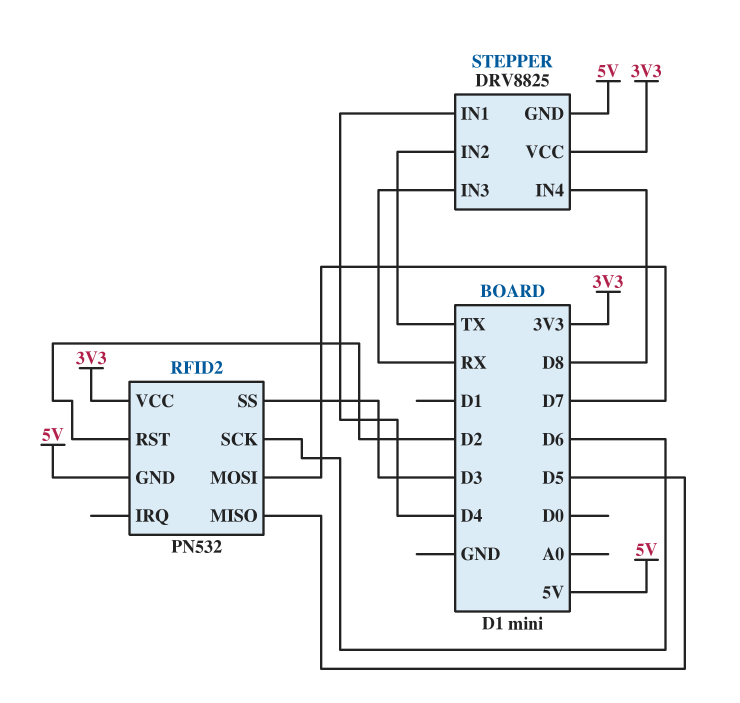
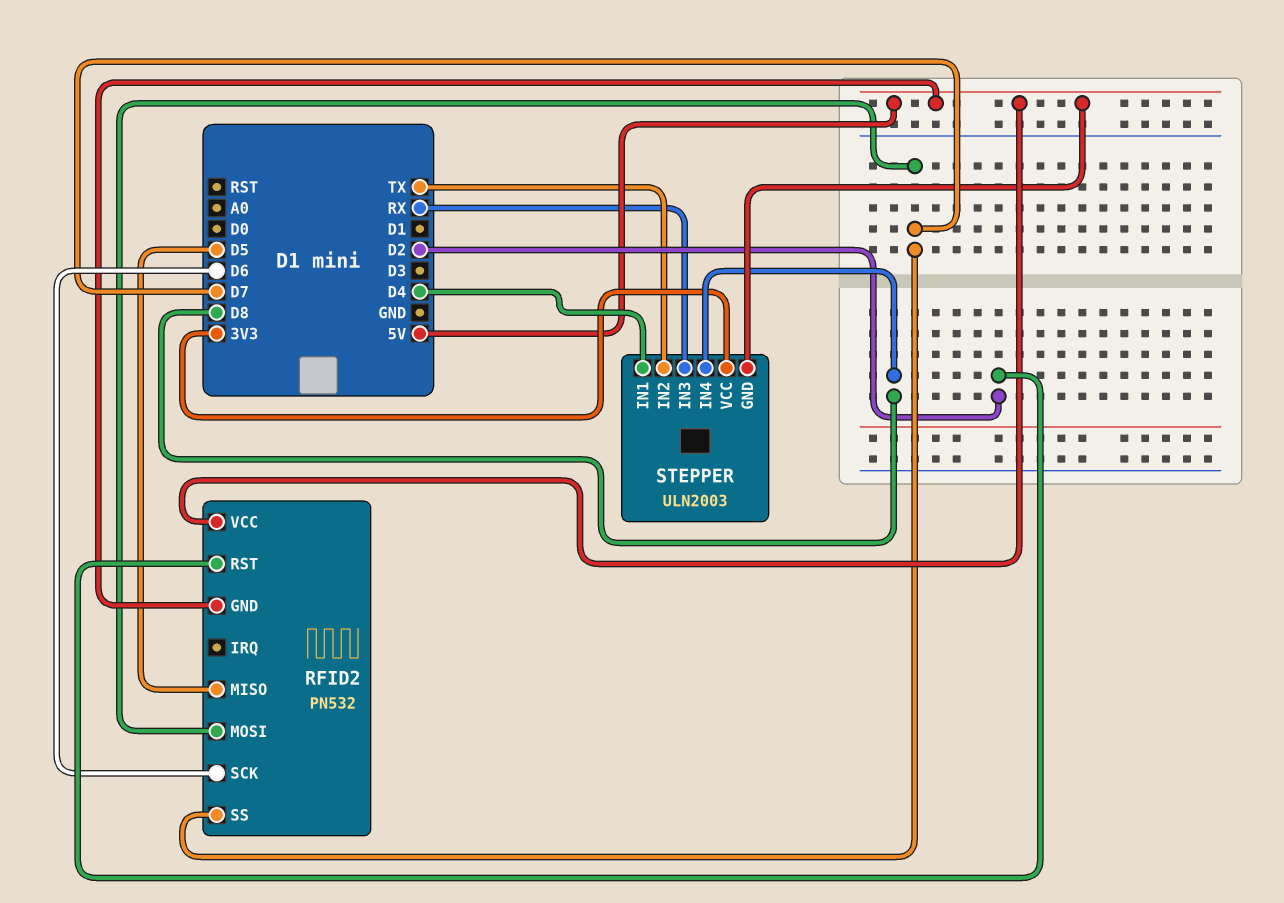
RFID2 pin SS: D3 -> D7
RFID2 pin VCC: 3V3 -> 5V
STEPPER: DRV8825 -> ULN2003

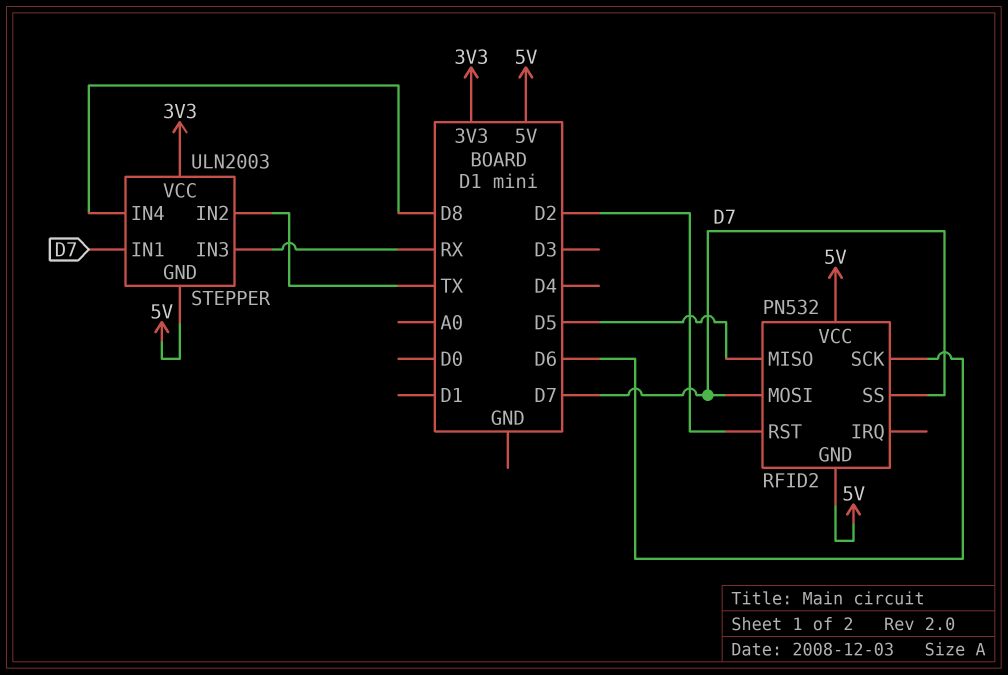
STEPPER pin IN1: D4 -> D7

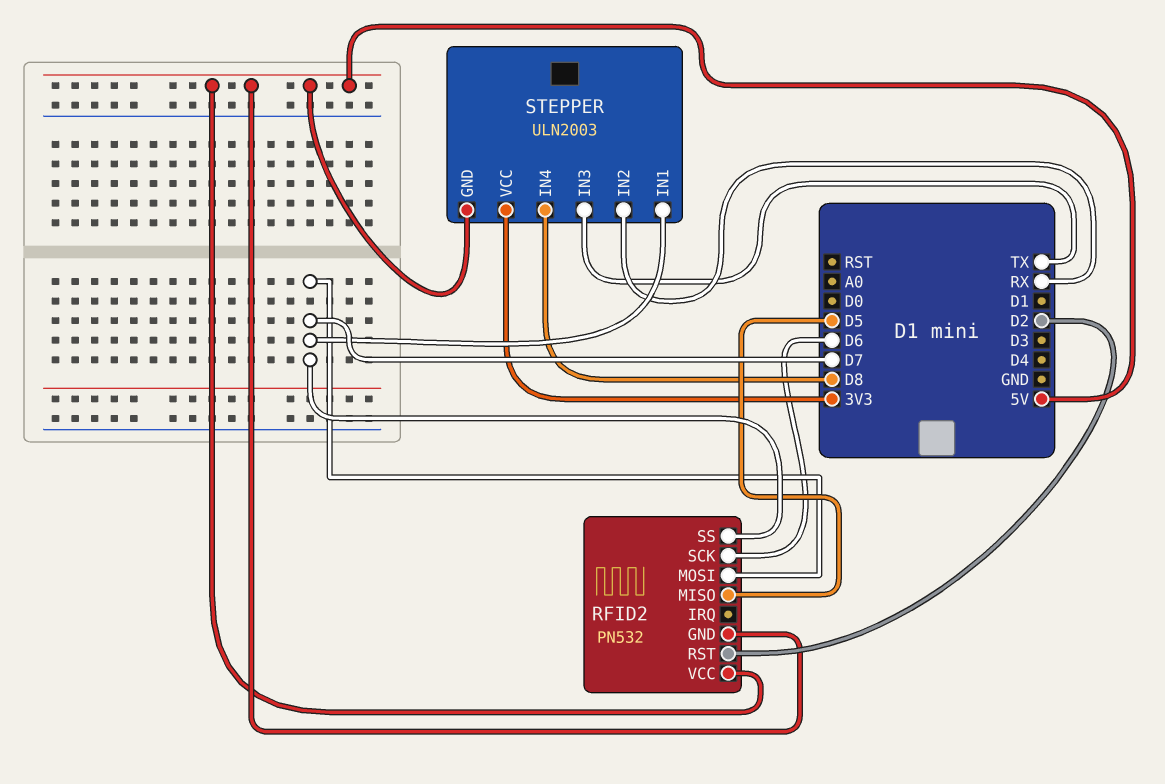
STEPPER pin IN2: TX -> RX
STEPPER pin IN3: RX -> TX

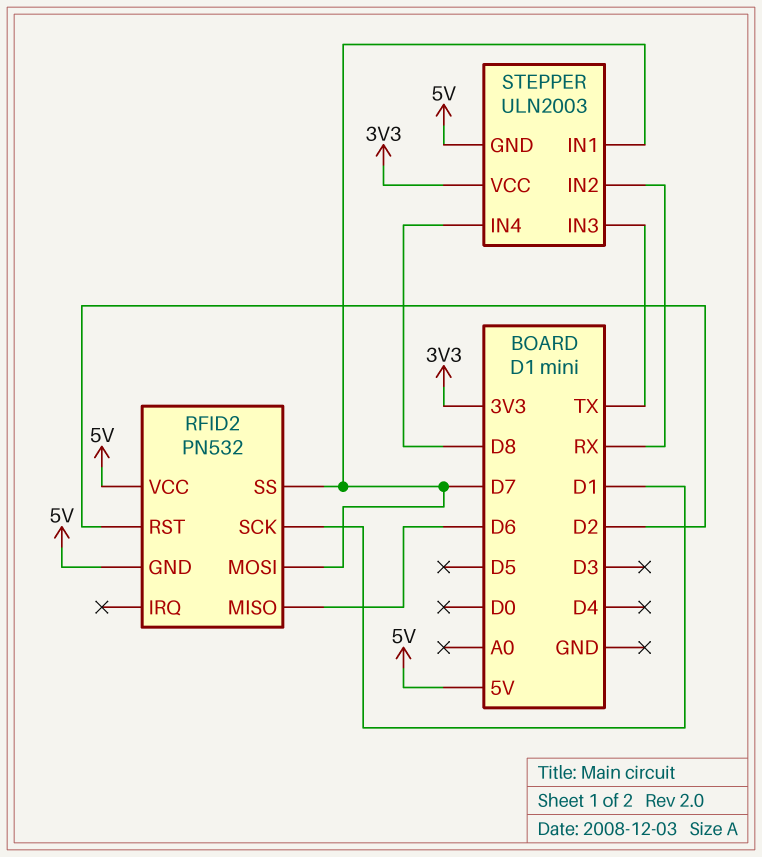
RFID2 pin MISO: D5 -> D6
RFID2 pin SCK: D6 -> D1

